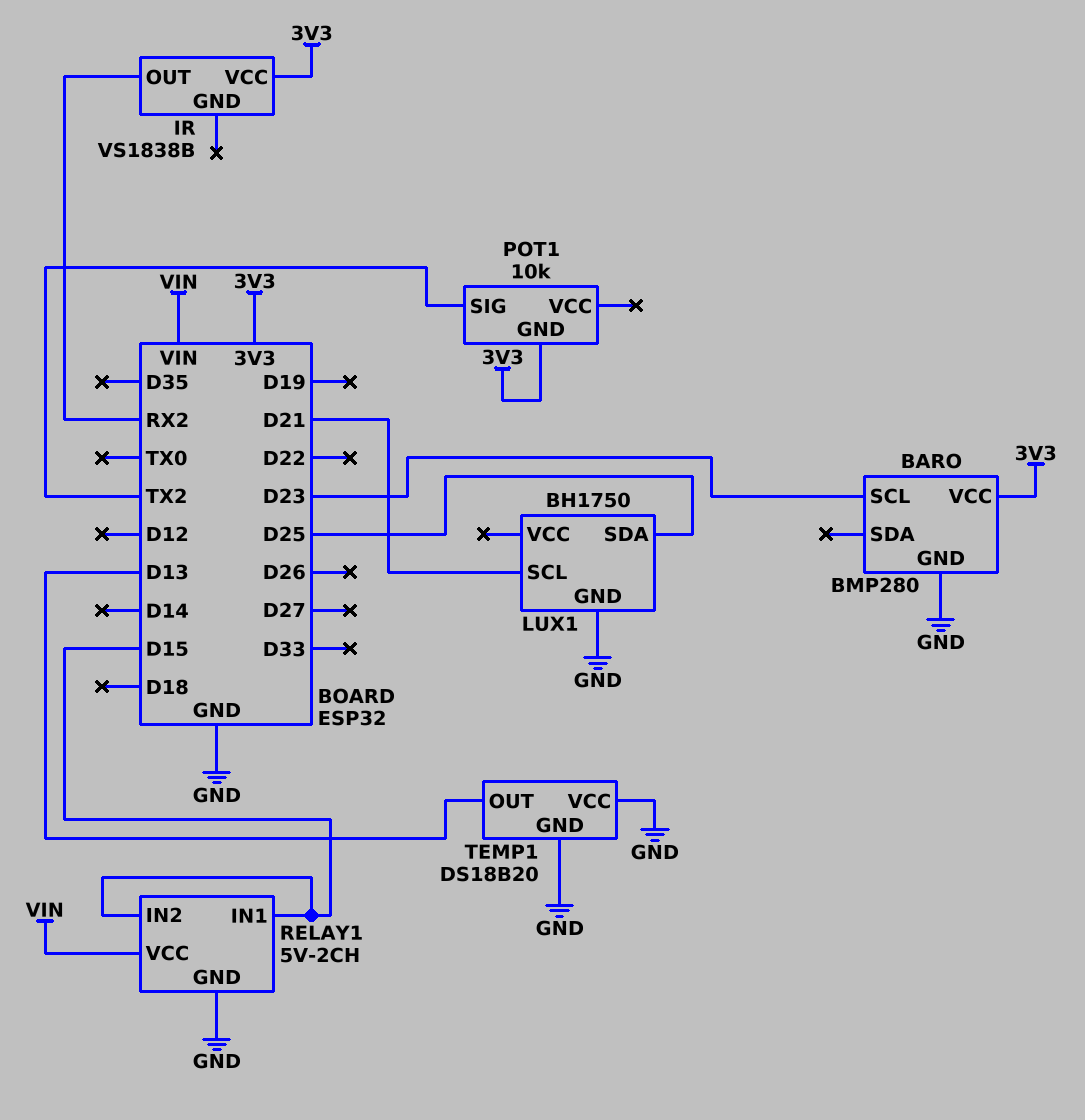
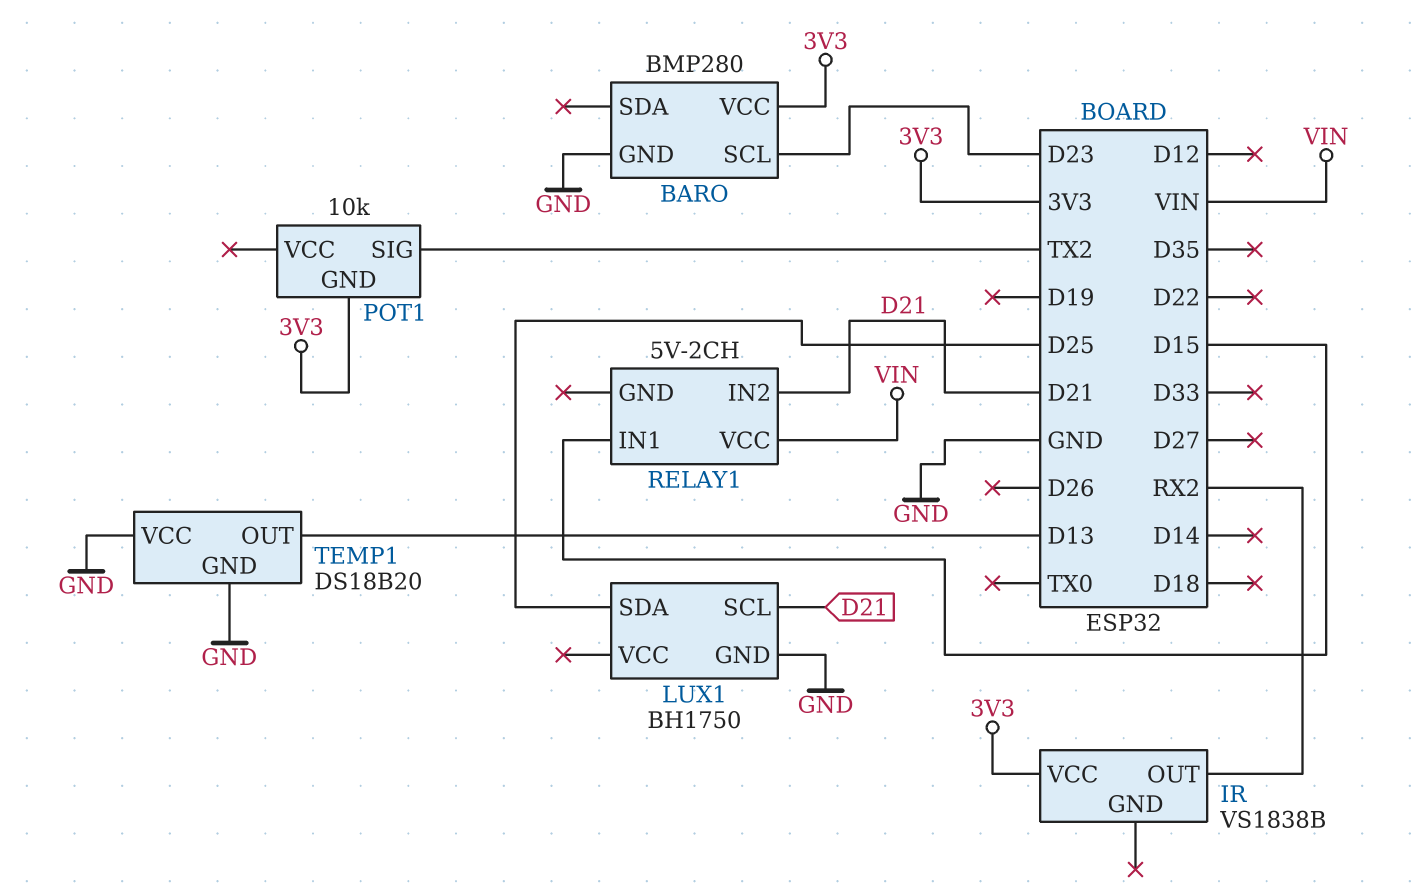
RELAY1 pin GND: GND -> none
RELAY1 pin IN2: D15 -> D21

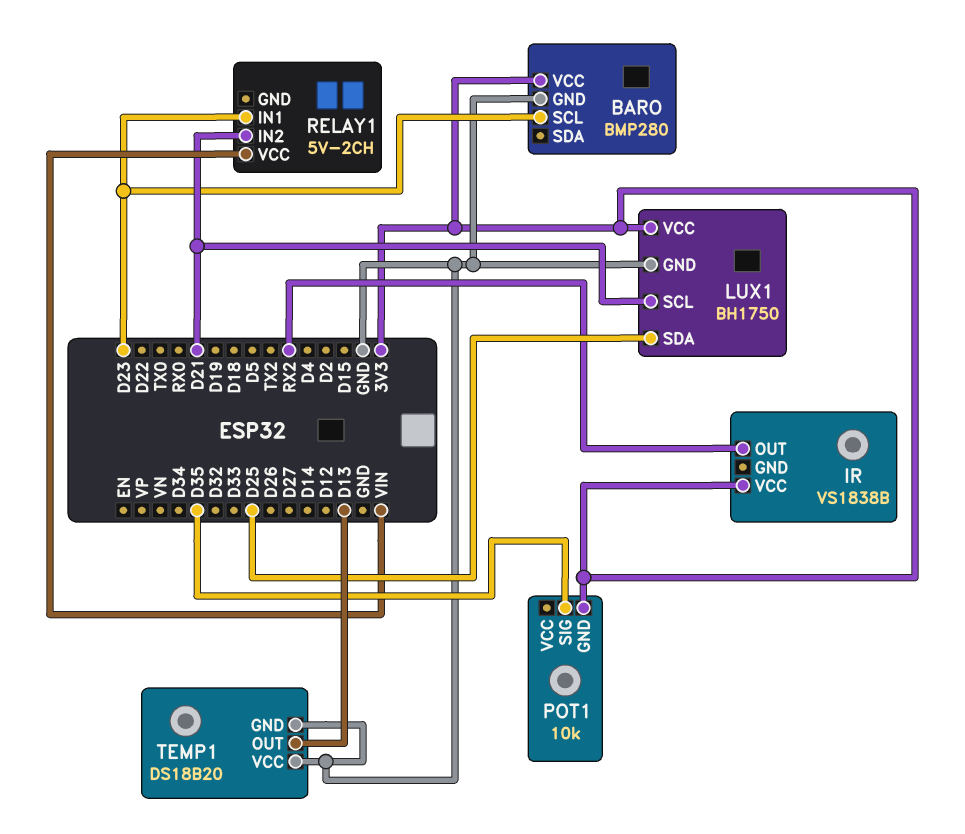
LUX1 pin VCC: none -> 3V3
POT1 pin SIG: TX2 -> D35
RELAY1 pin IN1: D15 -> D23

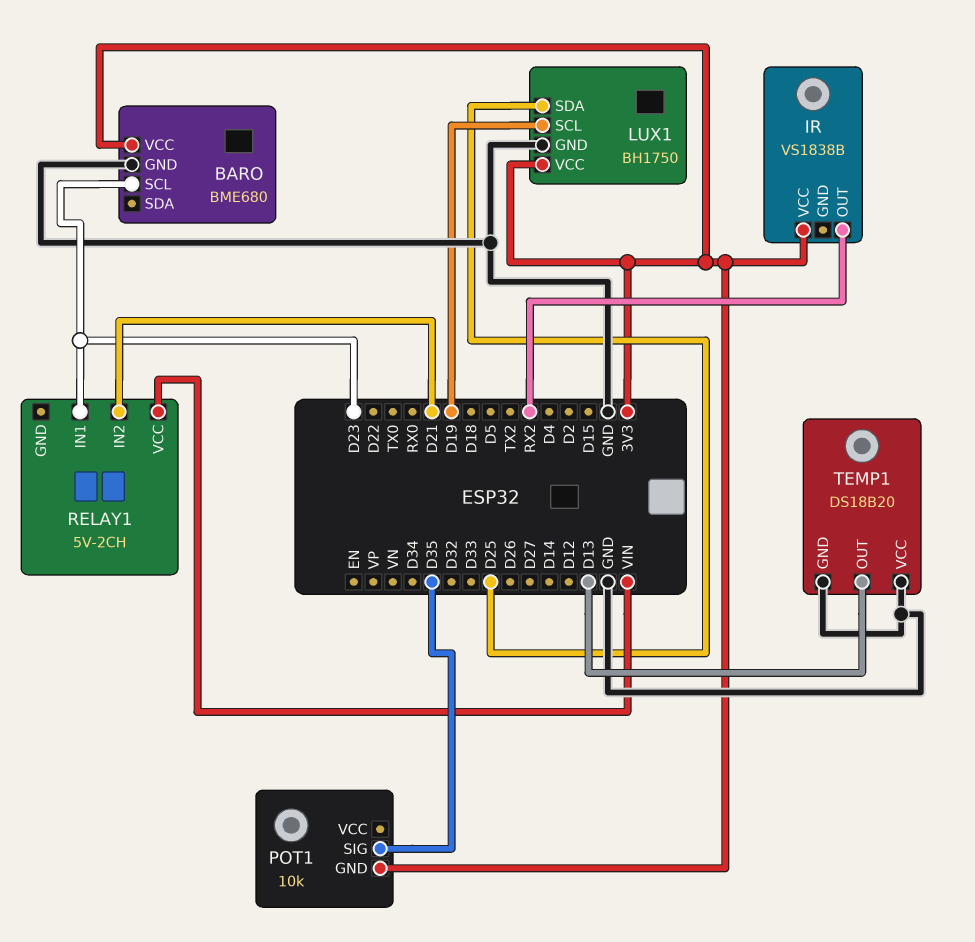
BARO: BMP280 -> BME680
LUX1 pin SCL: D21 -> D19

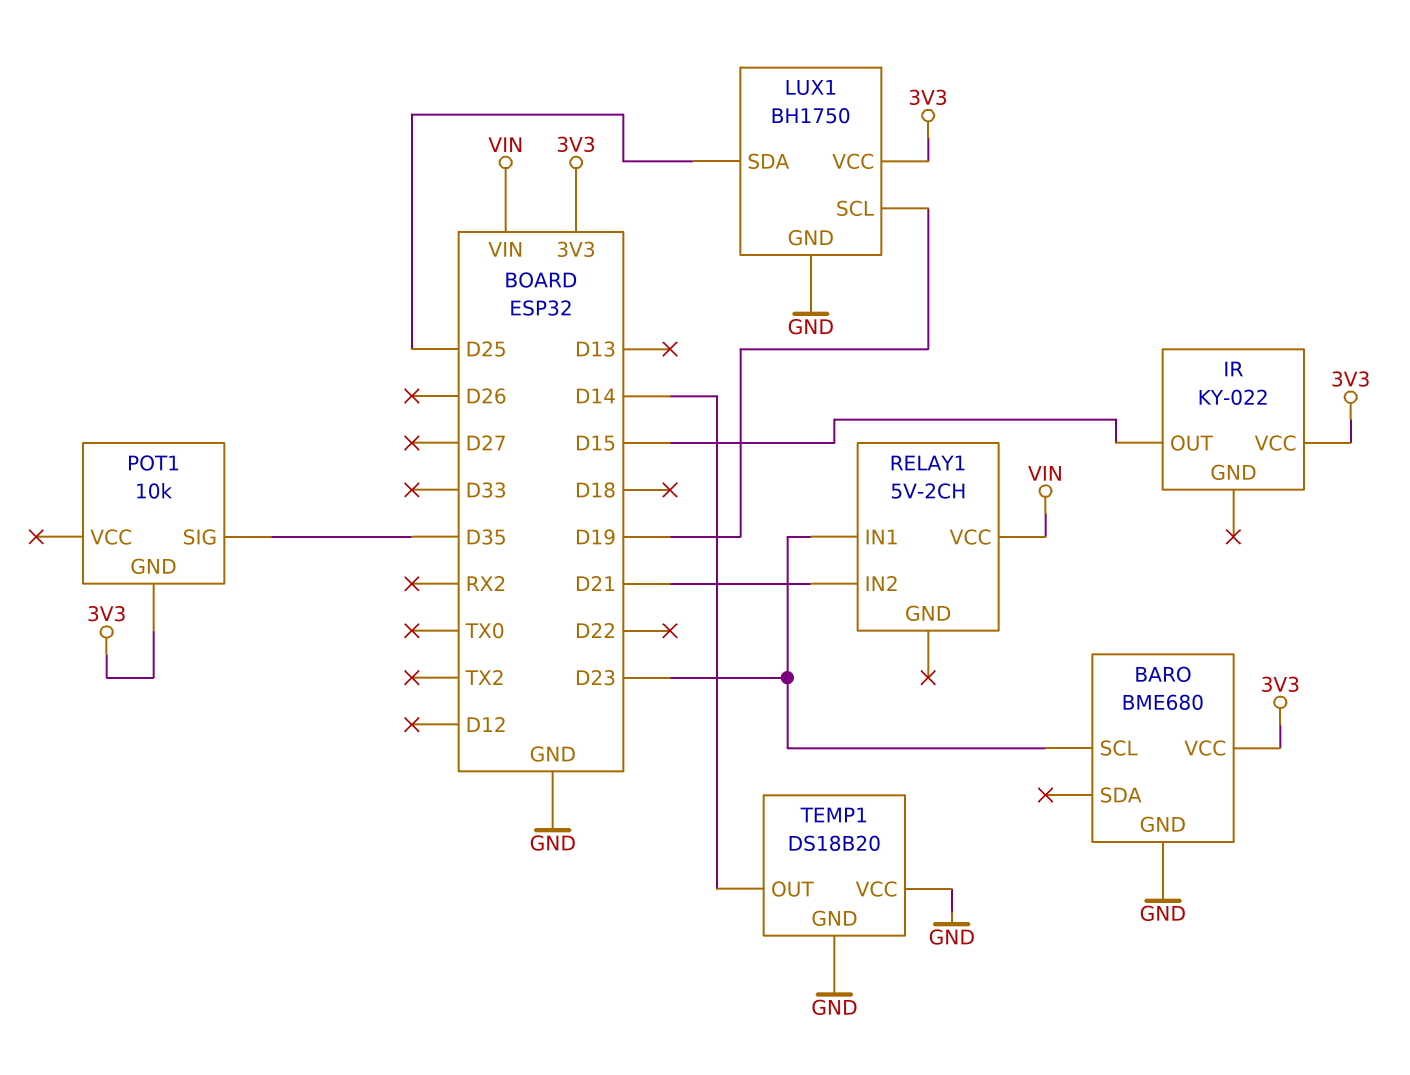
IR: VS1838B -> KY-022
IR pin OUT: RX2 -> D15
TEMP1 pin OUT: D13 -> D14

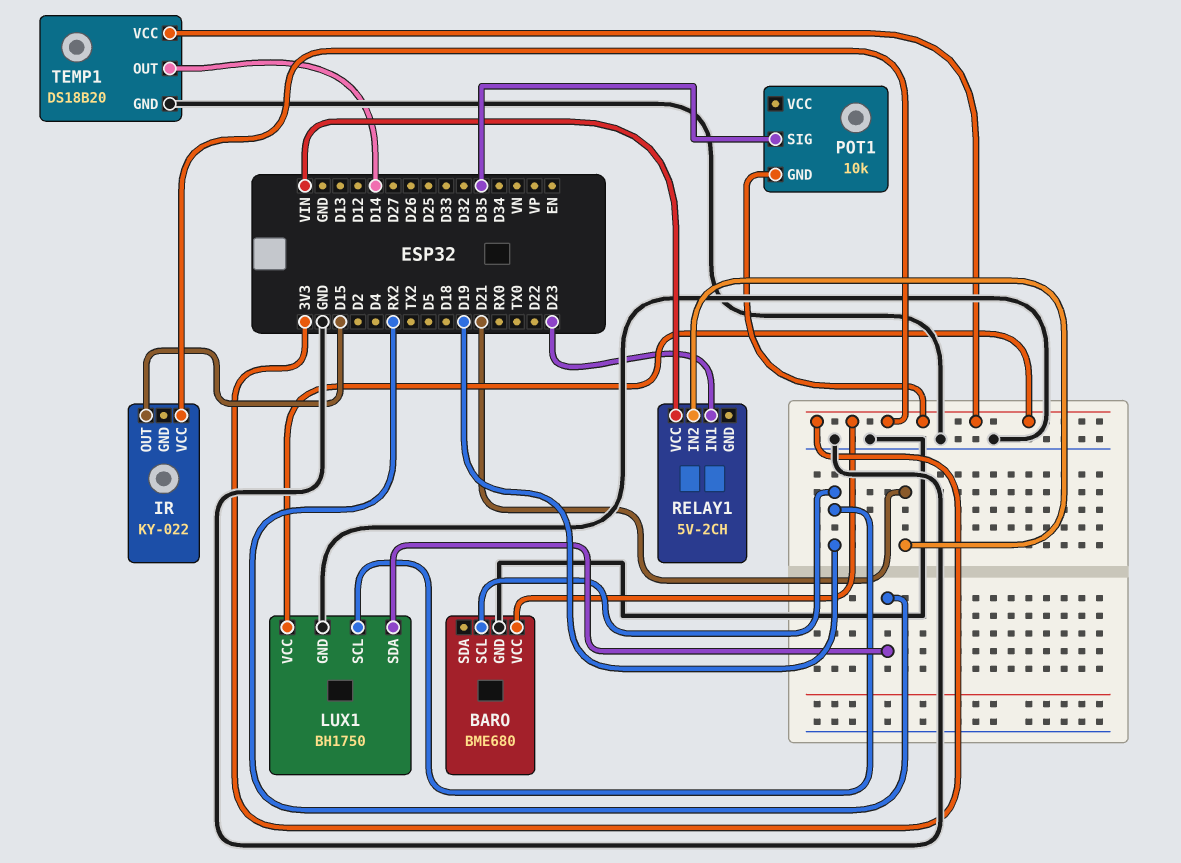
BARO pin SCL: D23 -> D19
LUX1 pin SDA: D25 -> RX2
TEMP1 pin VCC: GND -> 3V3

